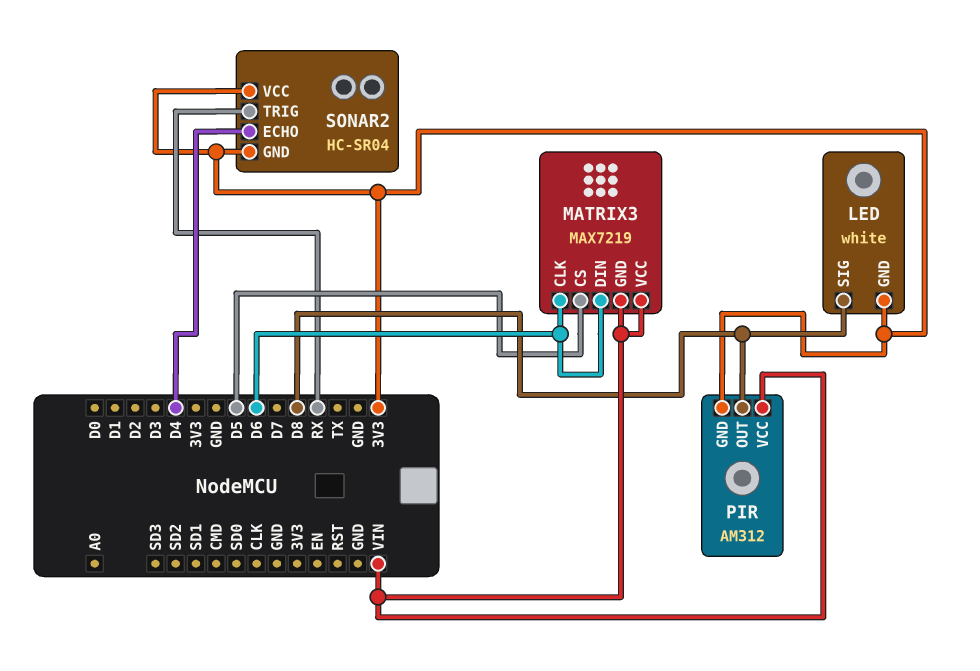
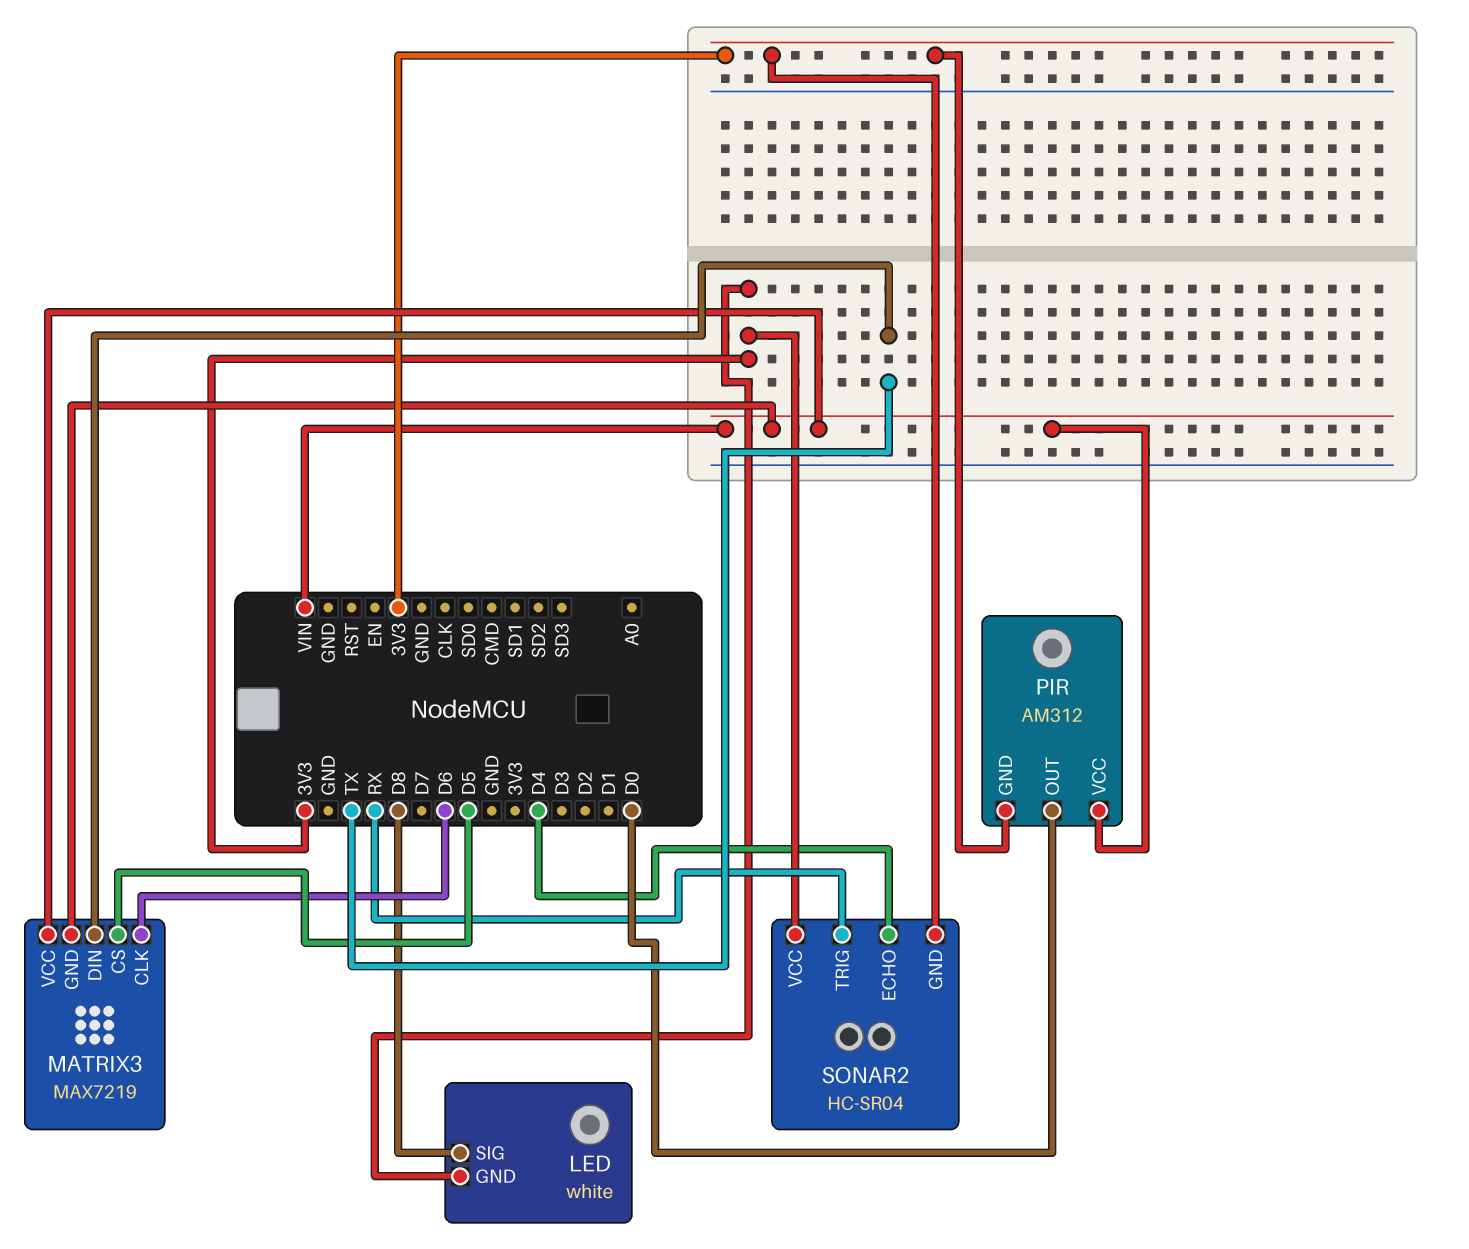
MATRIX3 pin DIN: D6 -> TX
PIR pin OUT: D8 -> D0

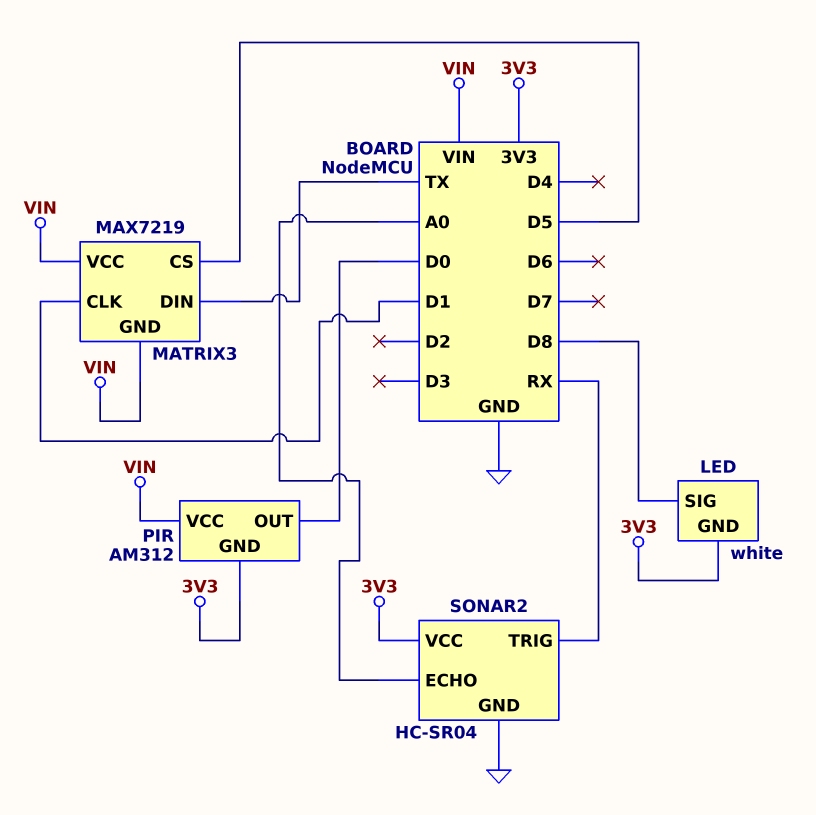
MATRIX3 pin CLK: D6 -> D1
SONAR2 pin ECHO: D4 -> A0
SONAR2 pin GND: 3V3 -> GND

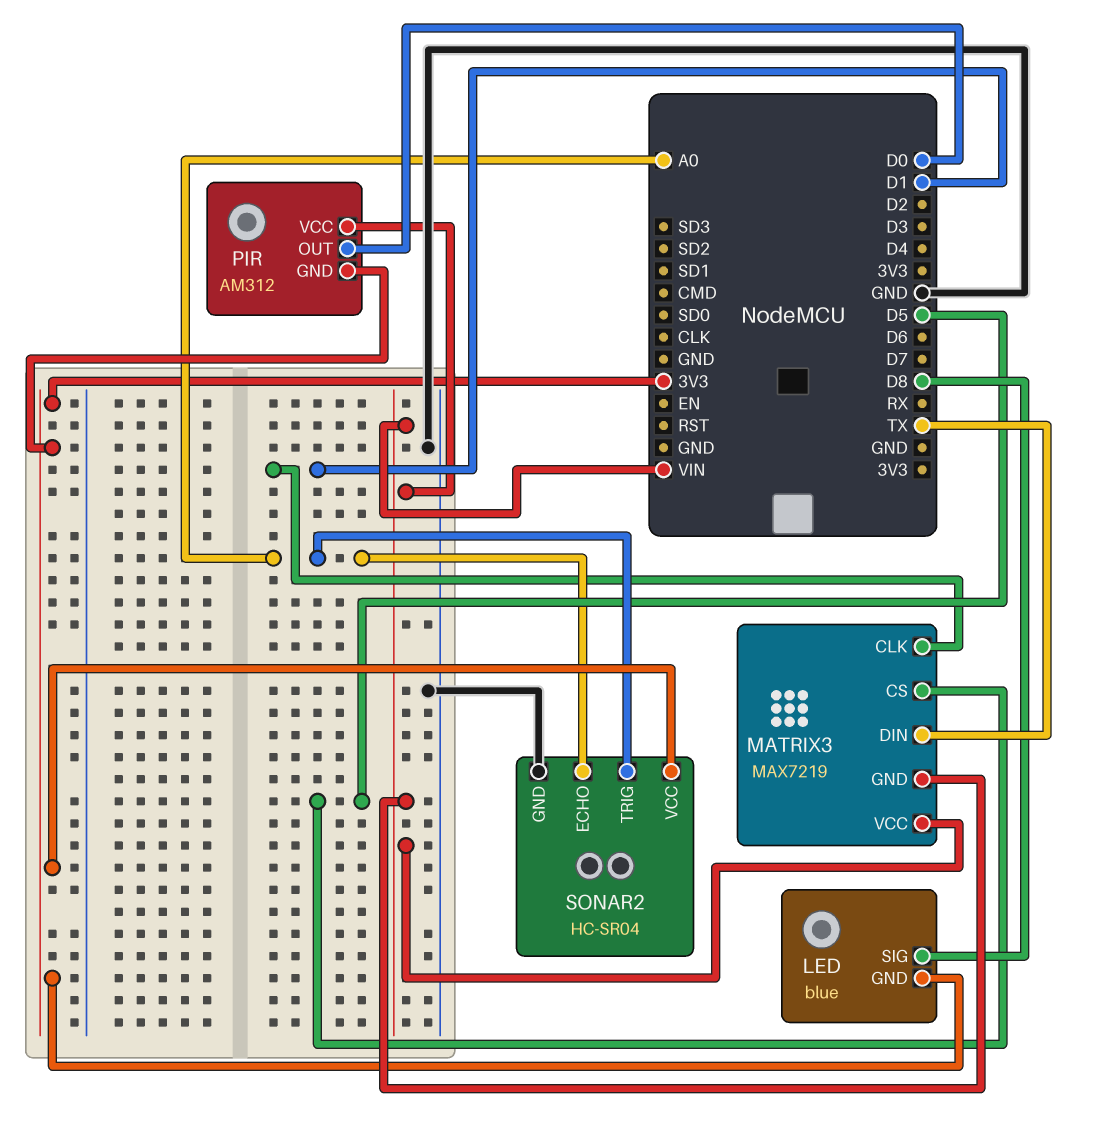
LED: white -> blue
SONAR2 pin TRIG: RX -> A0

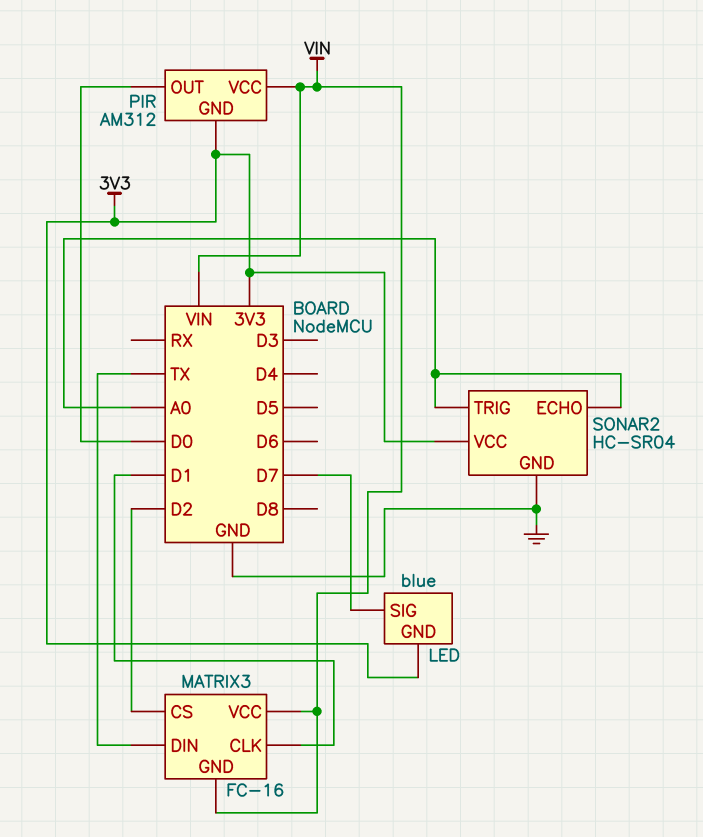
LED pin SIG: D8 -> D7
MATRIX3: MAX7219 -> FC-16
MATRIX3 pin CS: D5 -> D2

